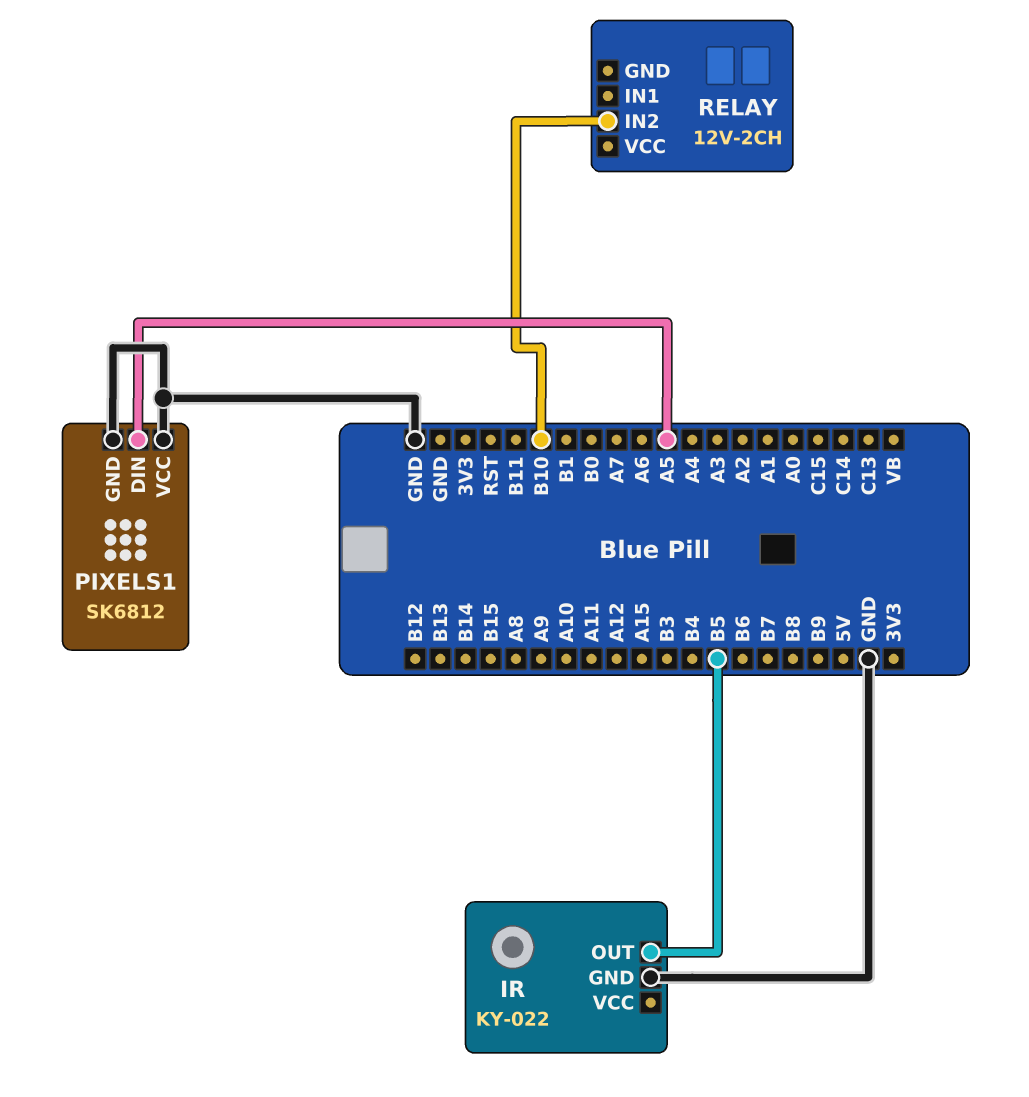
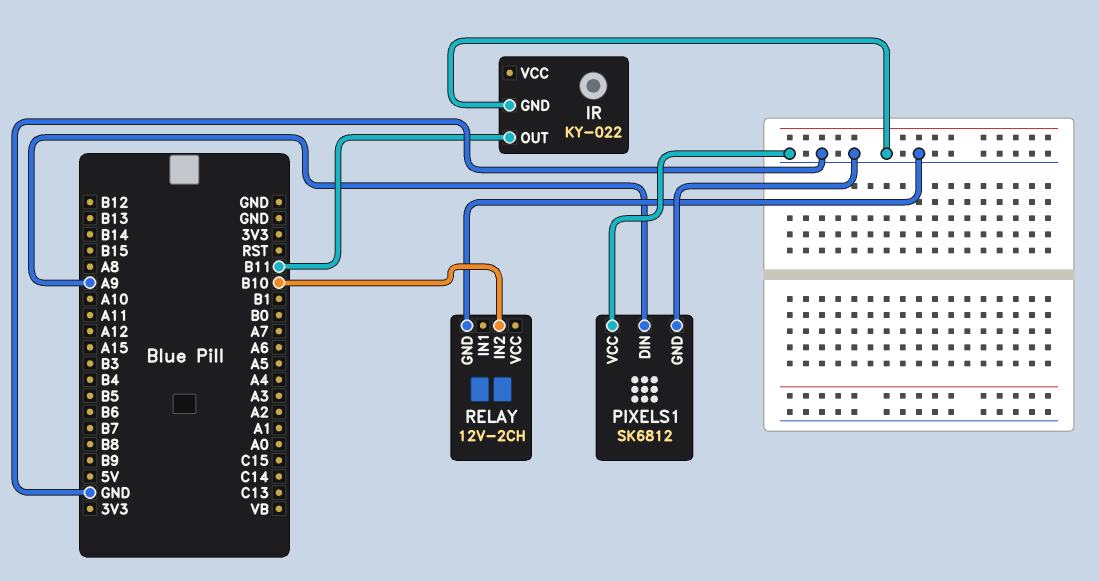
IR pin OUT: B5 -> B11
PIXELS1 pin DIN: A5 -> A9
RELAY pin GND: none -> GND

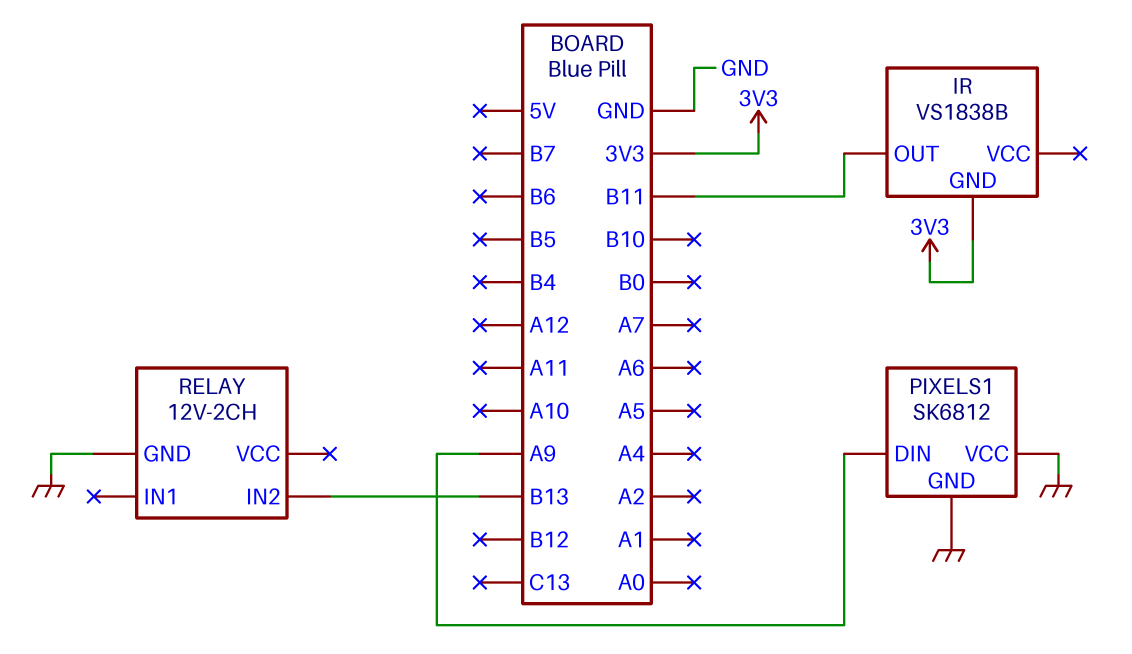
IR: KY-022 -> VS1838B
IR pin GND: GND -> 3V3
RELAY pin IN2: B10 -> B13

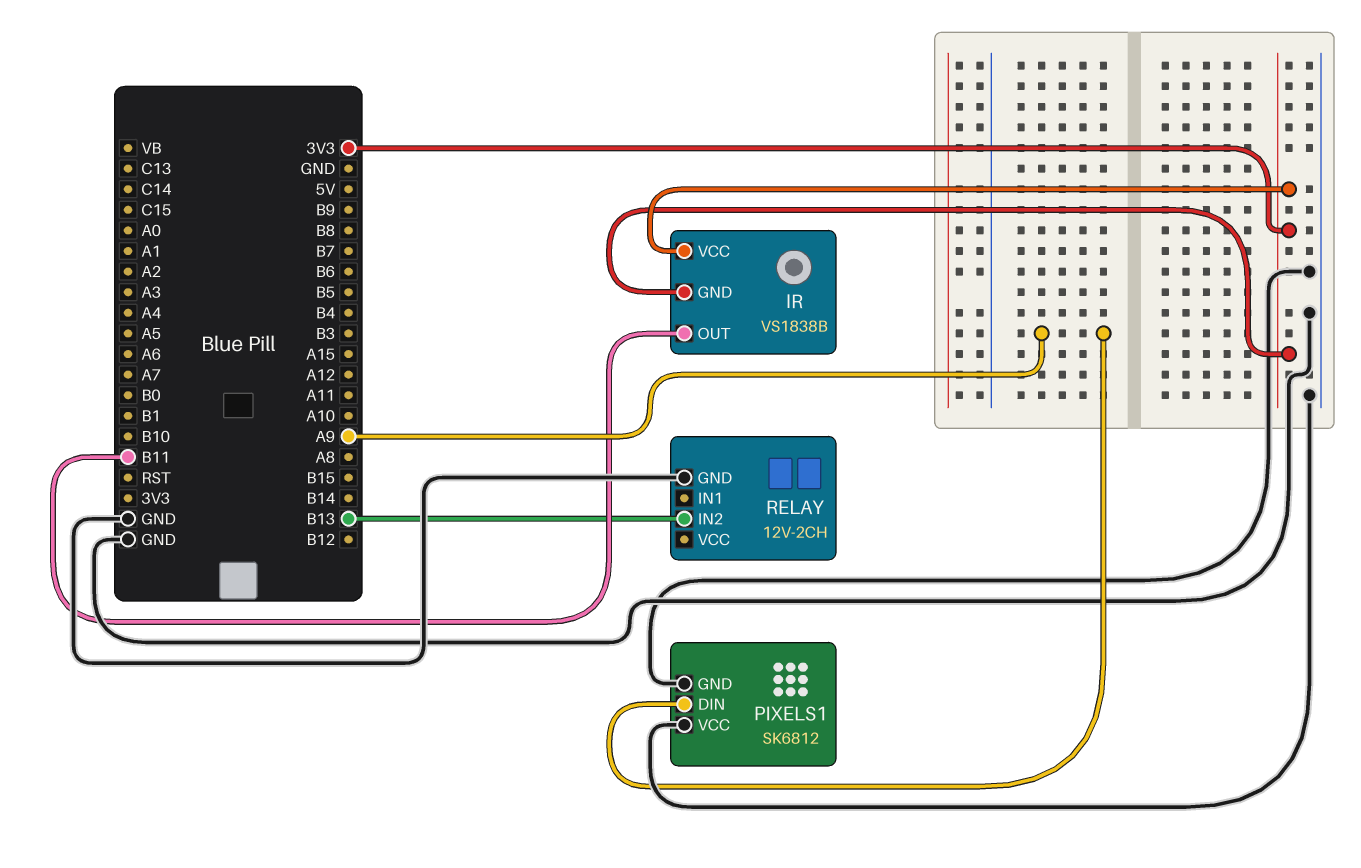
IR pin VCC: none -> 3V3

